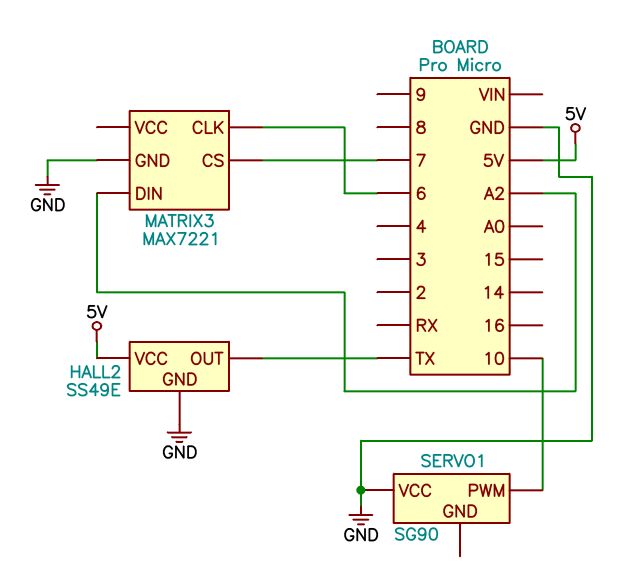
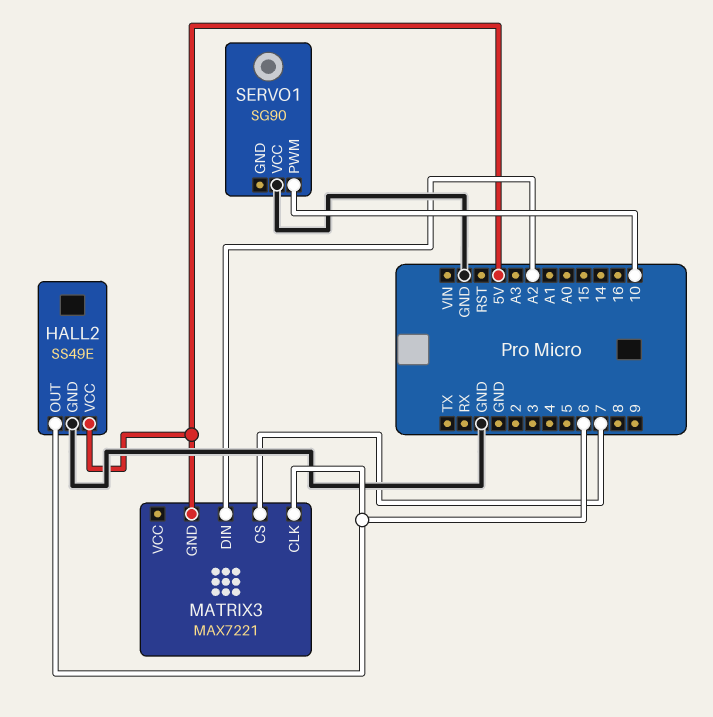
HALL2 pin OUT: TX -> 6
MATRIX3 pin GND: GND -> 5V

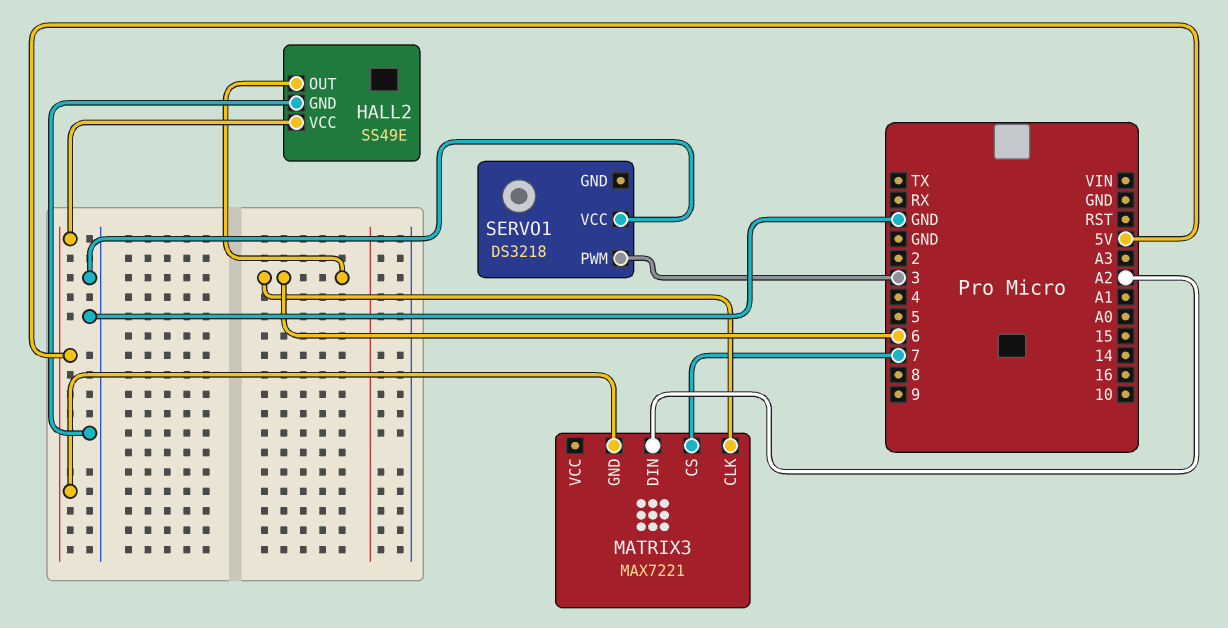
SERVO1: SG90 -> DS3218
SERVO1 pin PWM: 10 -> 3

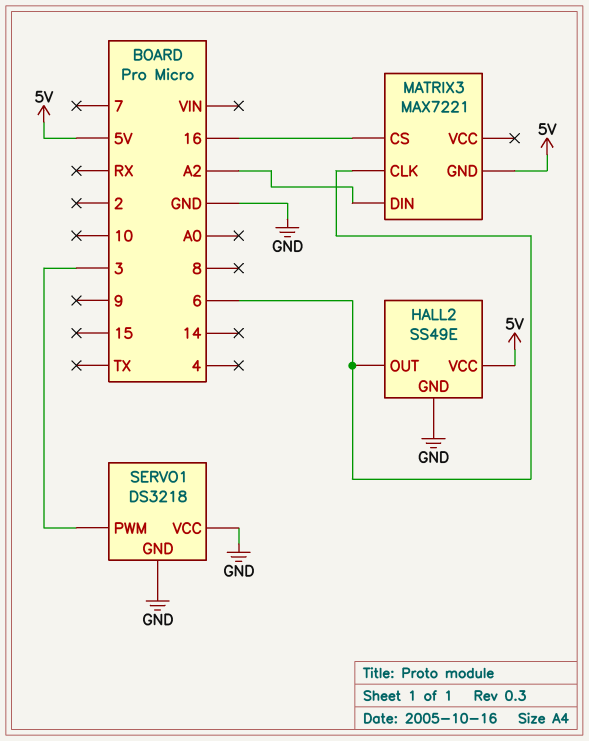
MATRIX3 pin CS: 7 -> 16
SERVO1 pin GND: none -> GND

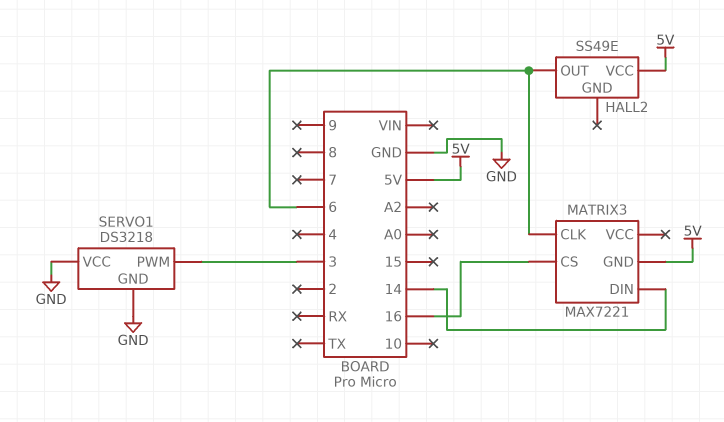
HALL2 pin GND: GND -> none
MATRIX3 pin DIN: A2 -> 14

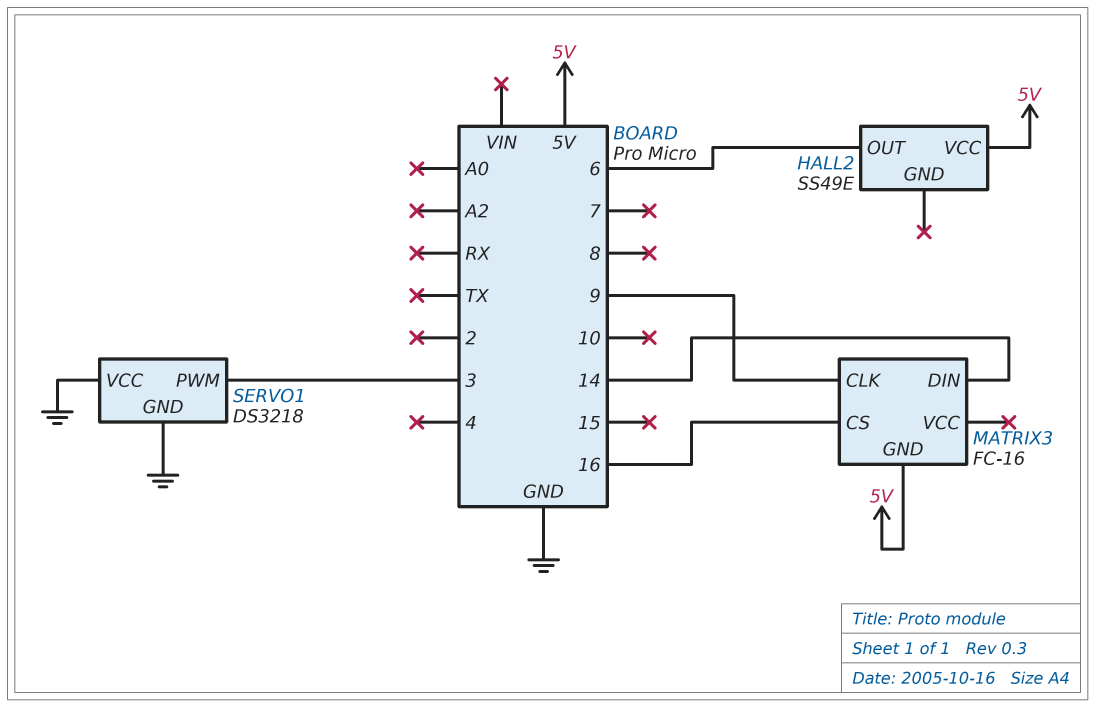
MATRIX3: MAX7221 -> FC-16
MATRIX3 pin CLK: 6 -> 9

